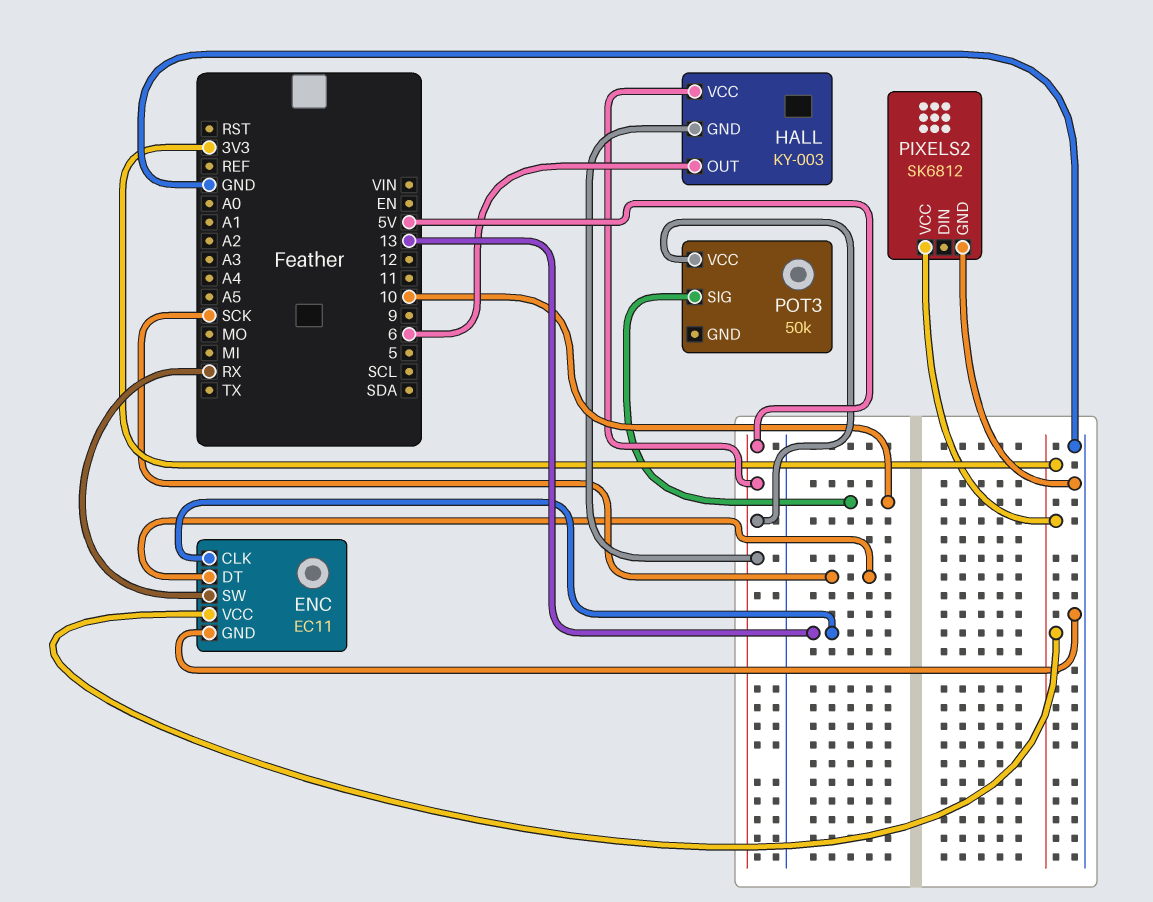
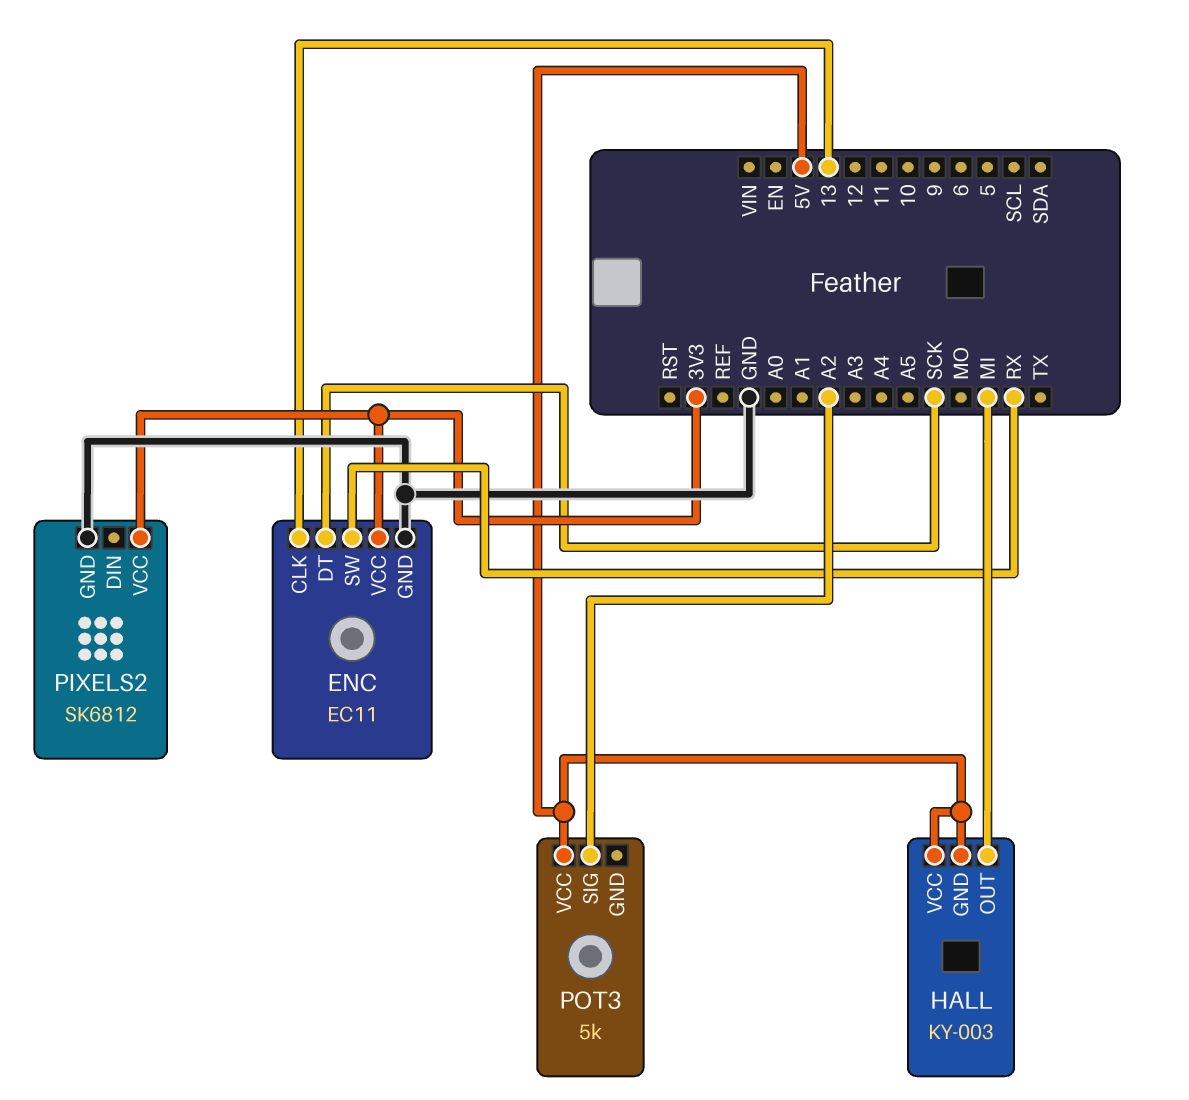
HALL pin OUT: 6 -> MI
POT3: 50k -> 5k
POT3 pin SIG: 10 -> A2

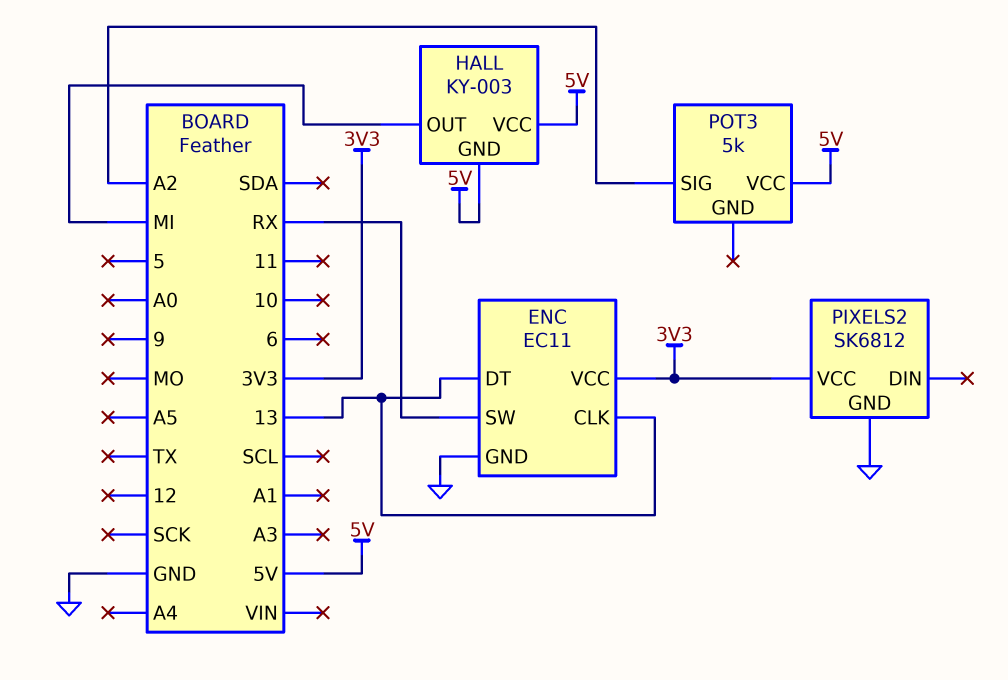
ENC pin DT: SCK -> 13

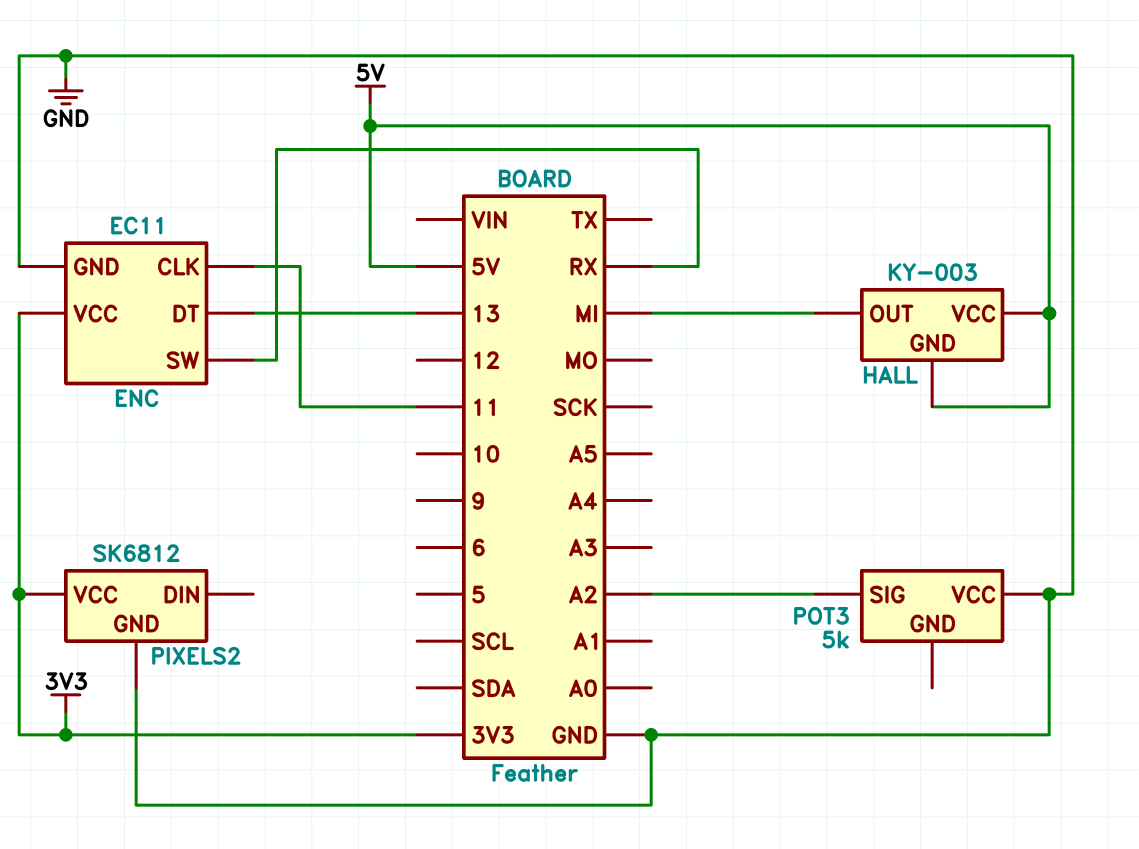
ENC pin CLK: 13 -> 11
POT3 pin VCC: 5V -> GND

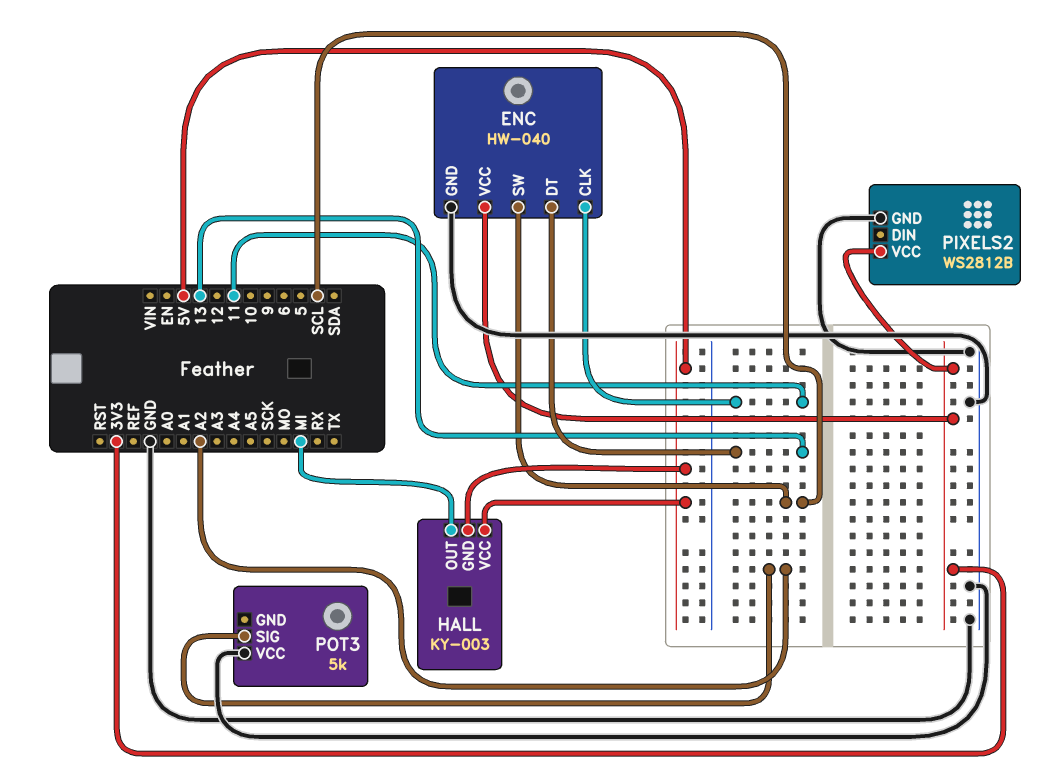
ENC: EC11 -> HW-040
ENC pin SW: RX -> SCL
PIXELS2: SK6812 -> WS2812B

